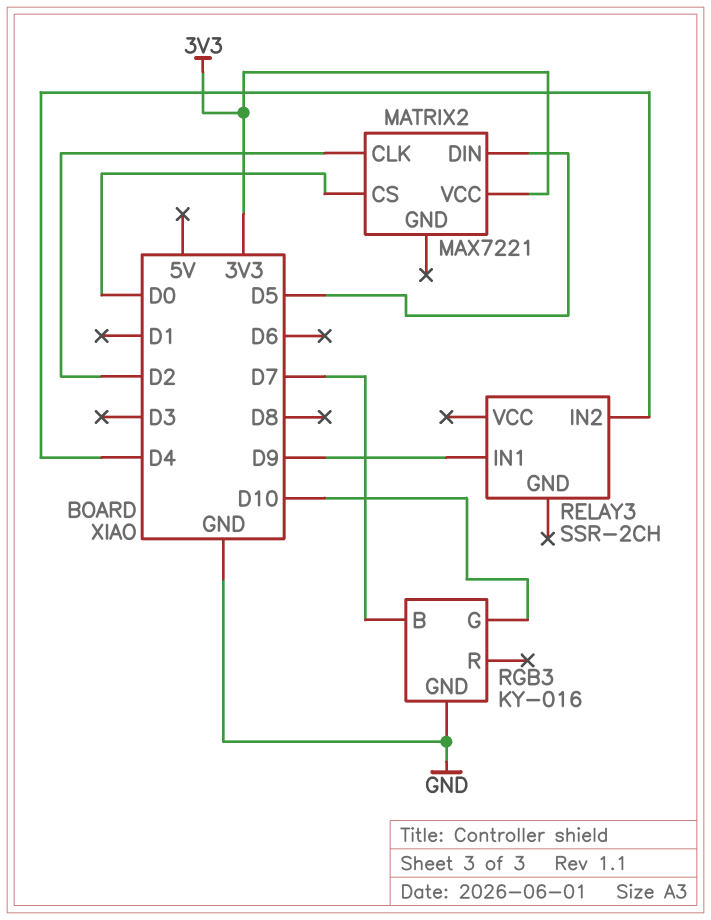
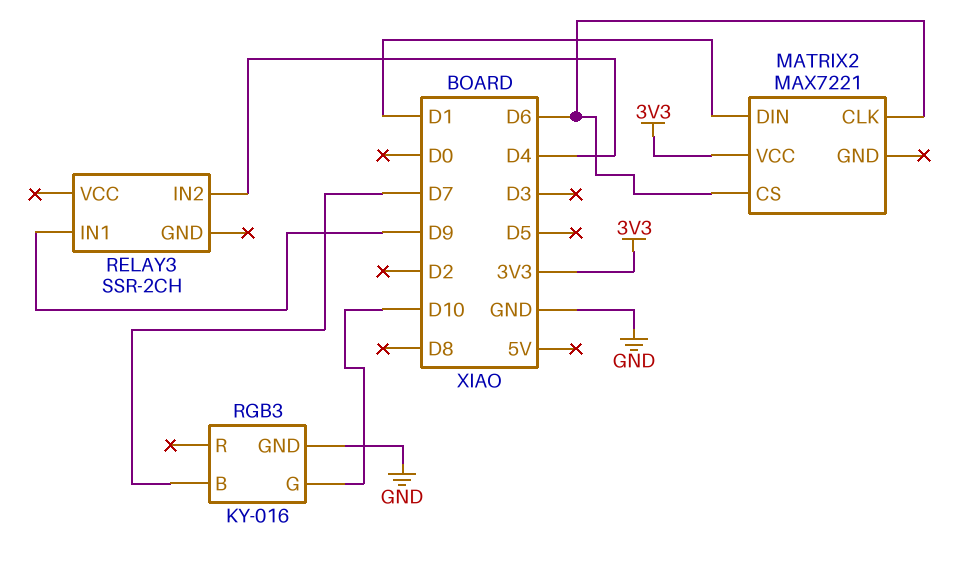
MATRIX2 pin CLK: D2 -> D6
MATRIX2 pin CS: D0 -> D6
MATRIX2 pin DIN: D5 -> D1

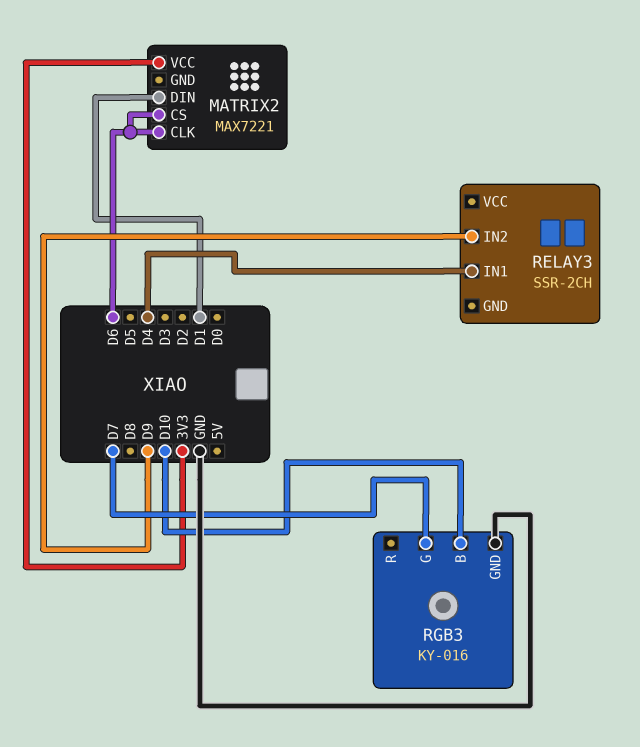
RELAY3 pin IN1: D9 -> D4
RELAY3 pin IN2: D4 -> D9
RGB3 pin B: D7 -> D10
RGB3 pin G: D10 -> D7

